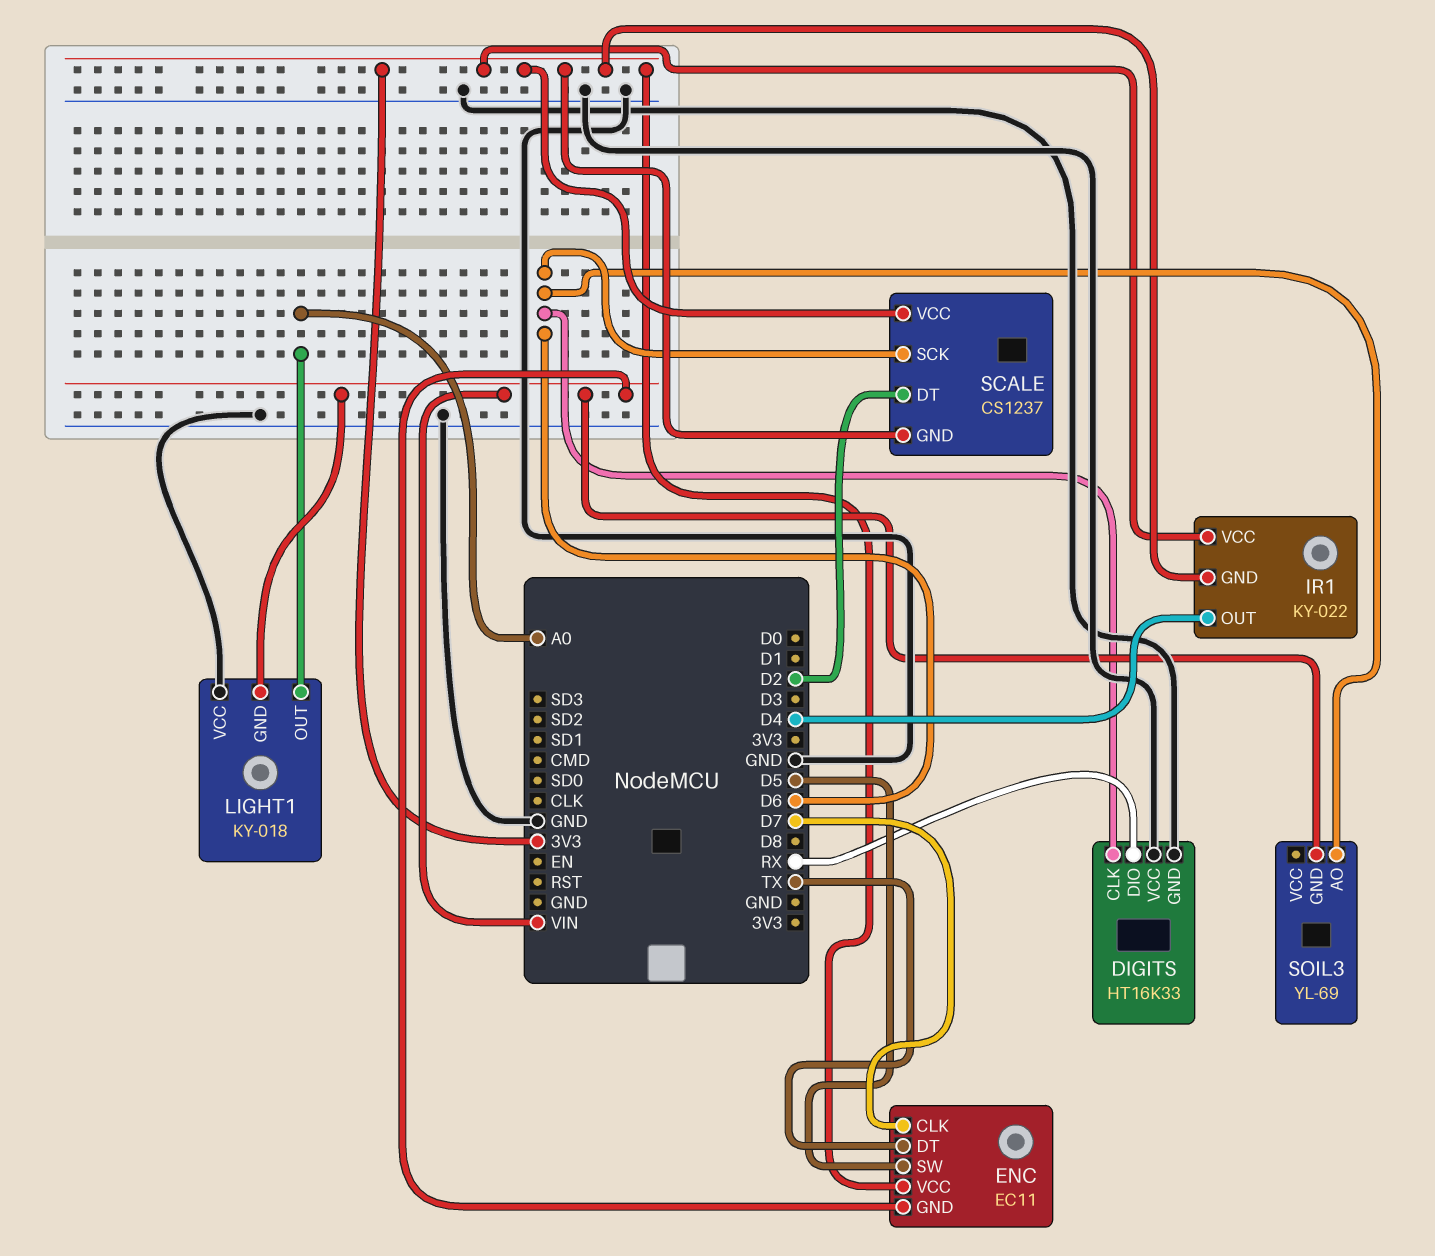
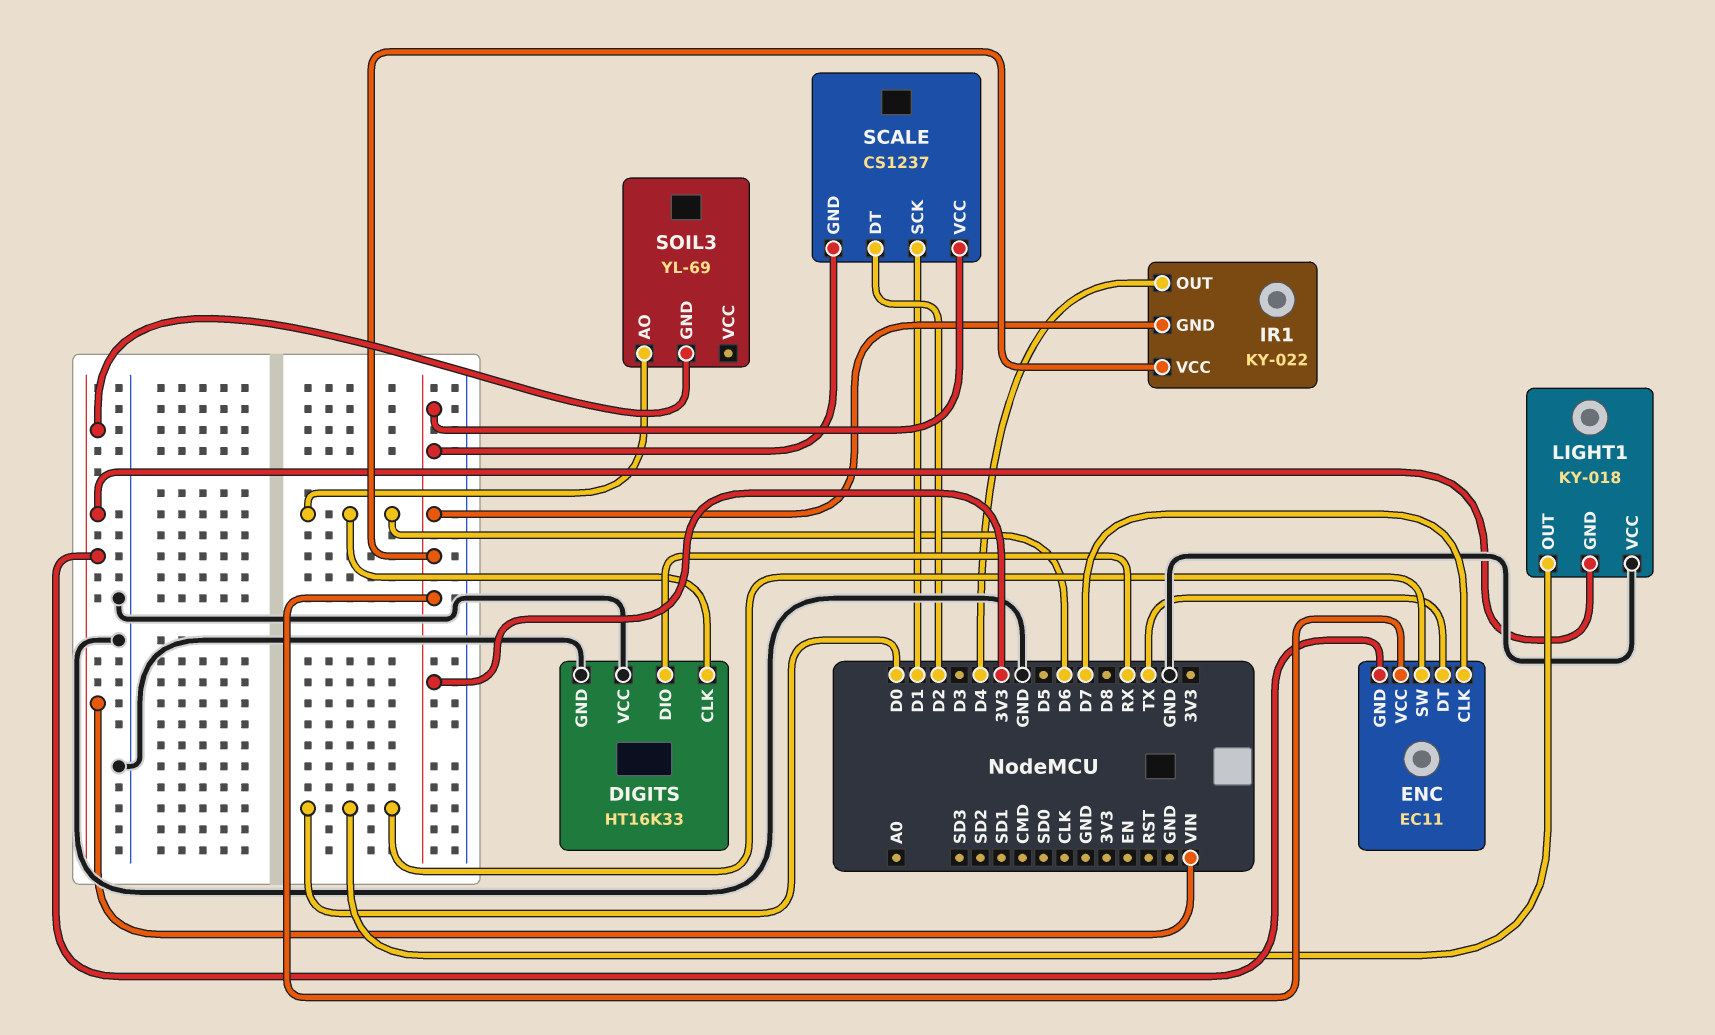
ENC pin SW: D5 -> D0
LIGHT1 pin OUT: A0 -> D0
SCALE pin SCK: D6 -> D1

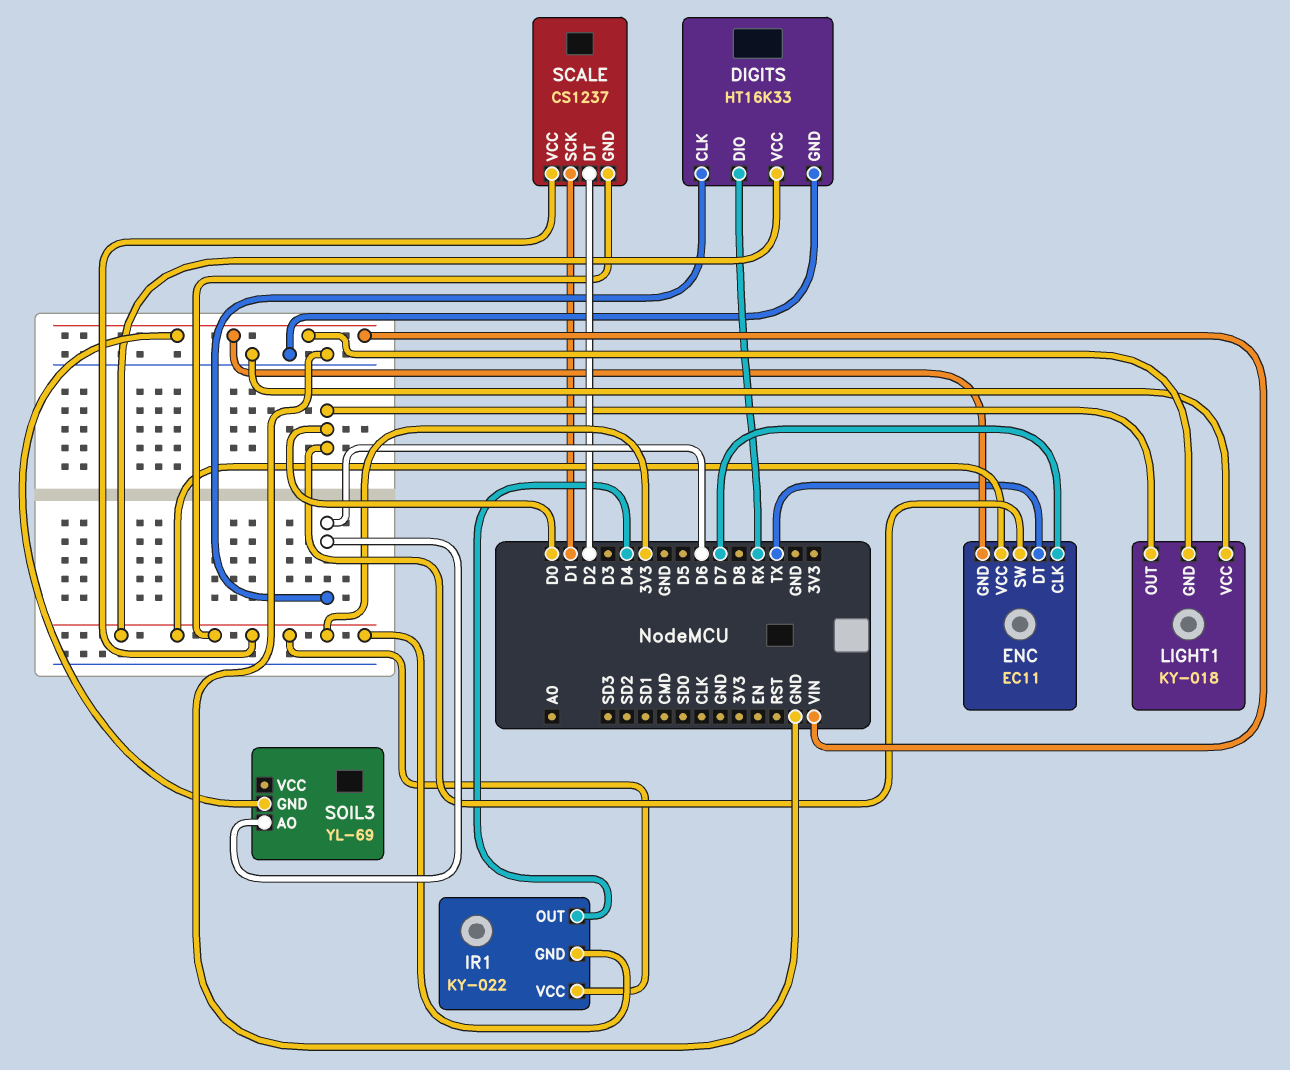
DIGITS pin VCC: GND -> 3V3

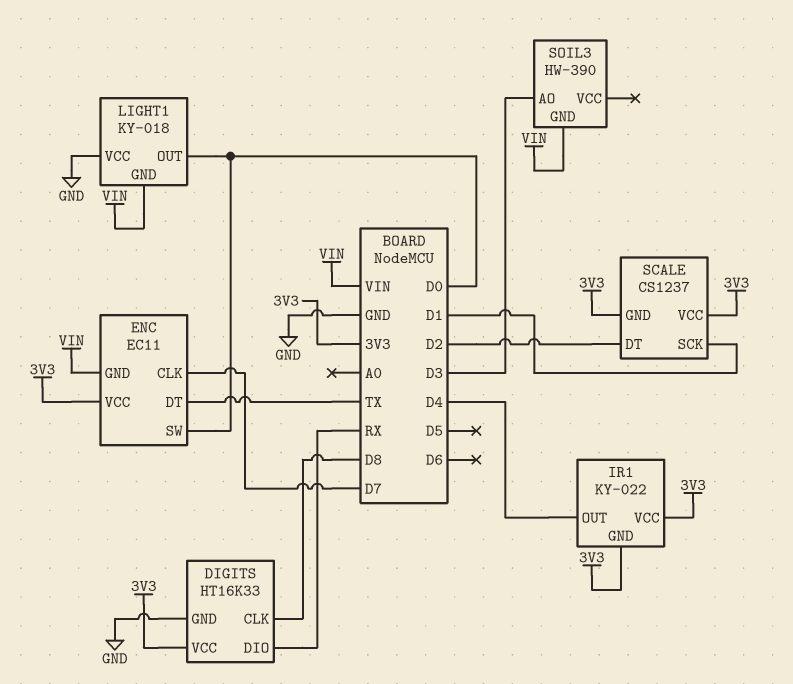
DIGITS pin CLK: D6 -> D8
SOIL3: YL-69 -> HW-390
SOIL3 pin AO: D6 -> D3

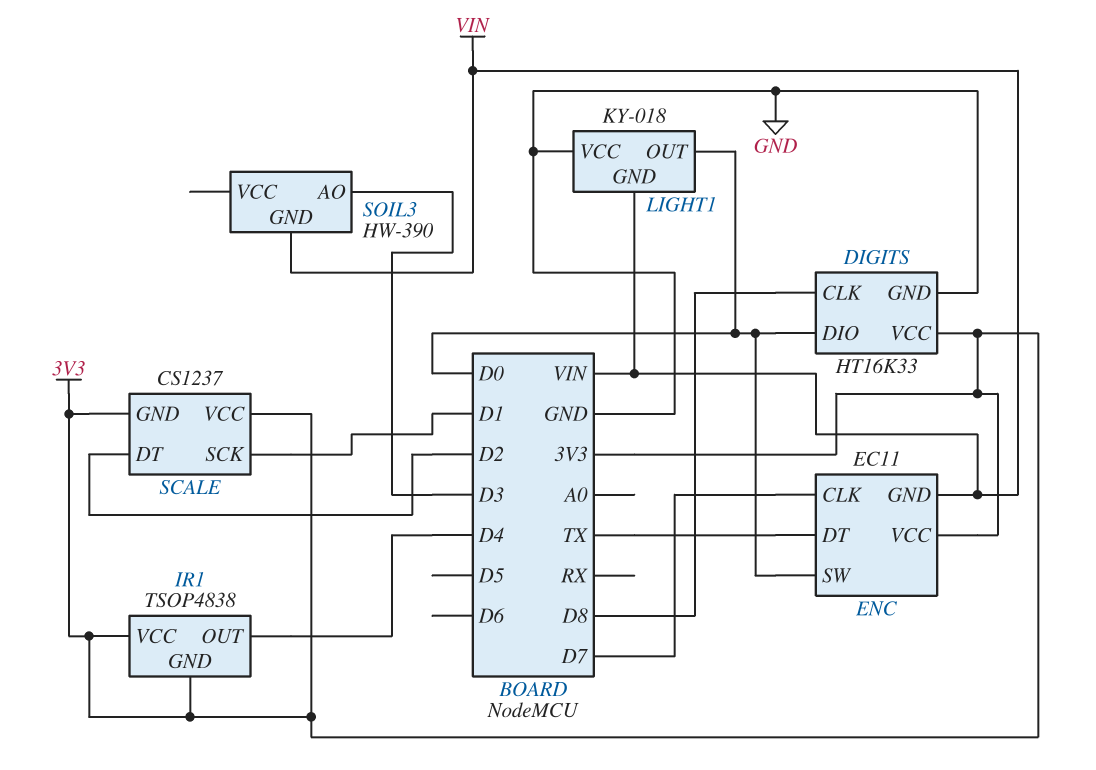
DIGITS pin DIO: RX -> D0
IR1: KY-022 -> TSOP4838

